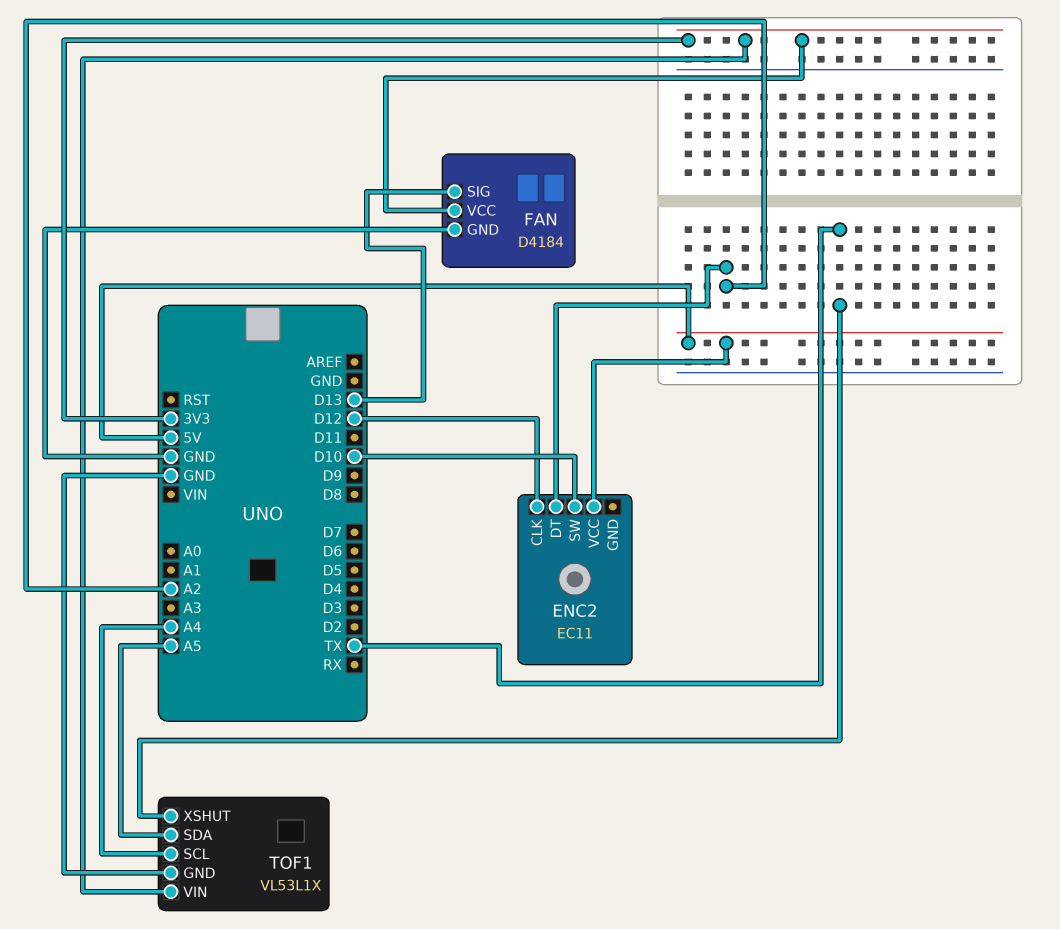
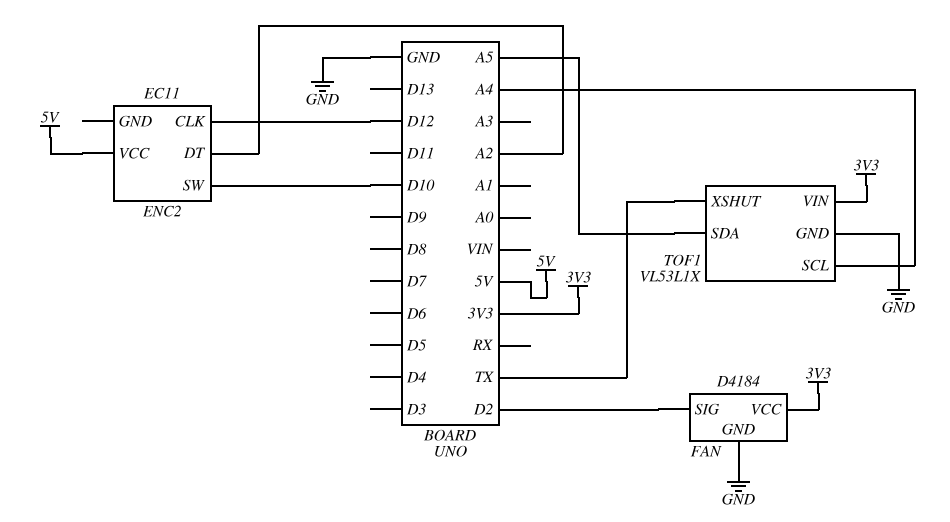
FAN pin SIG: D13 -> D2

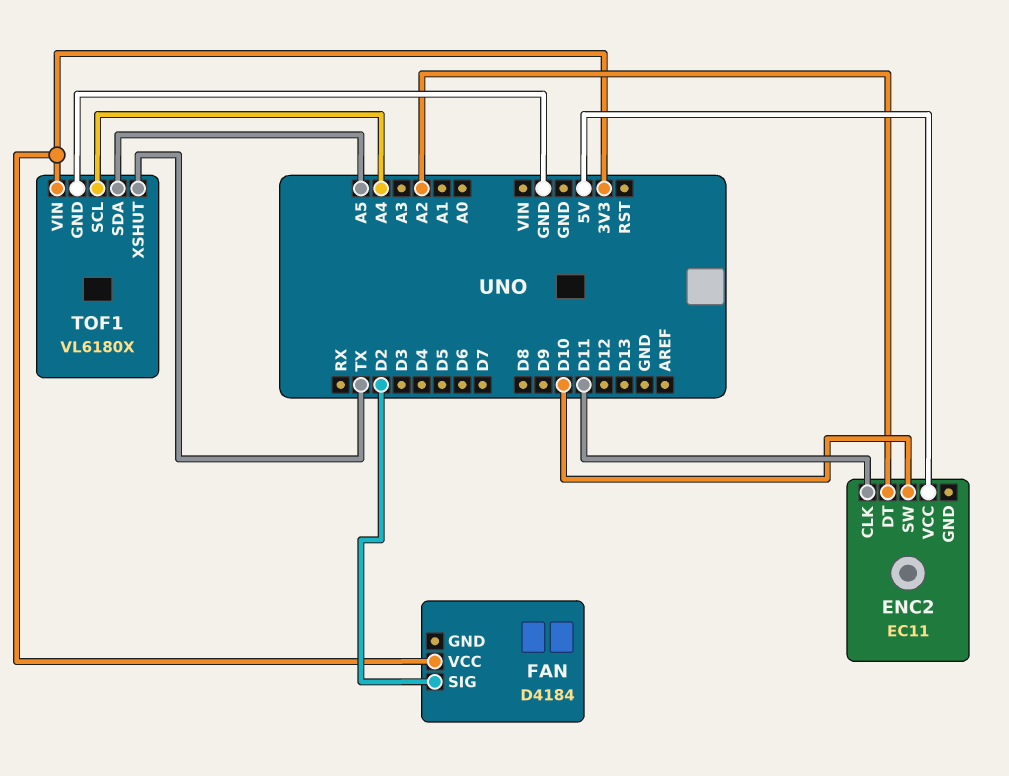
ENC2 pin CLK: D12 -> D11
FAN pin GND: GND -> none
TOF1: VL53L1X -> VL6180X

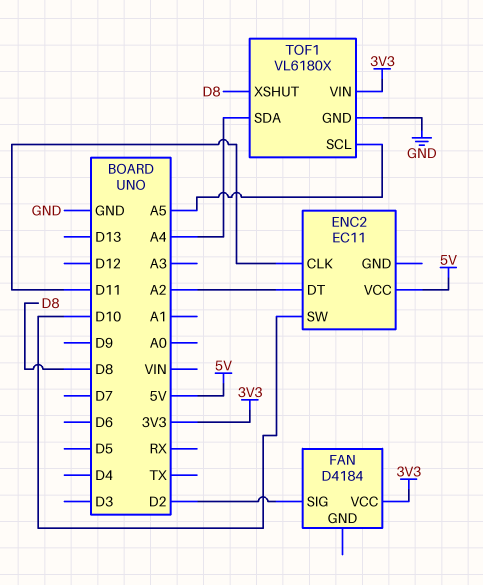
TOF1 pin SCL: A4 -> A5
TOF1 pin SDA: A5 -> A4
TOF1 pin XSHUT: TX -> D8

